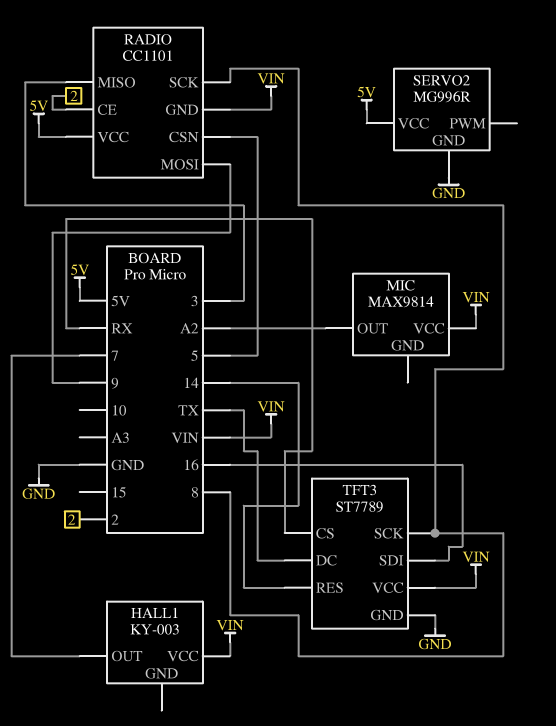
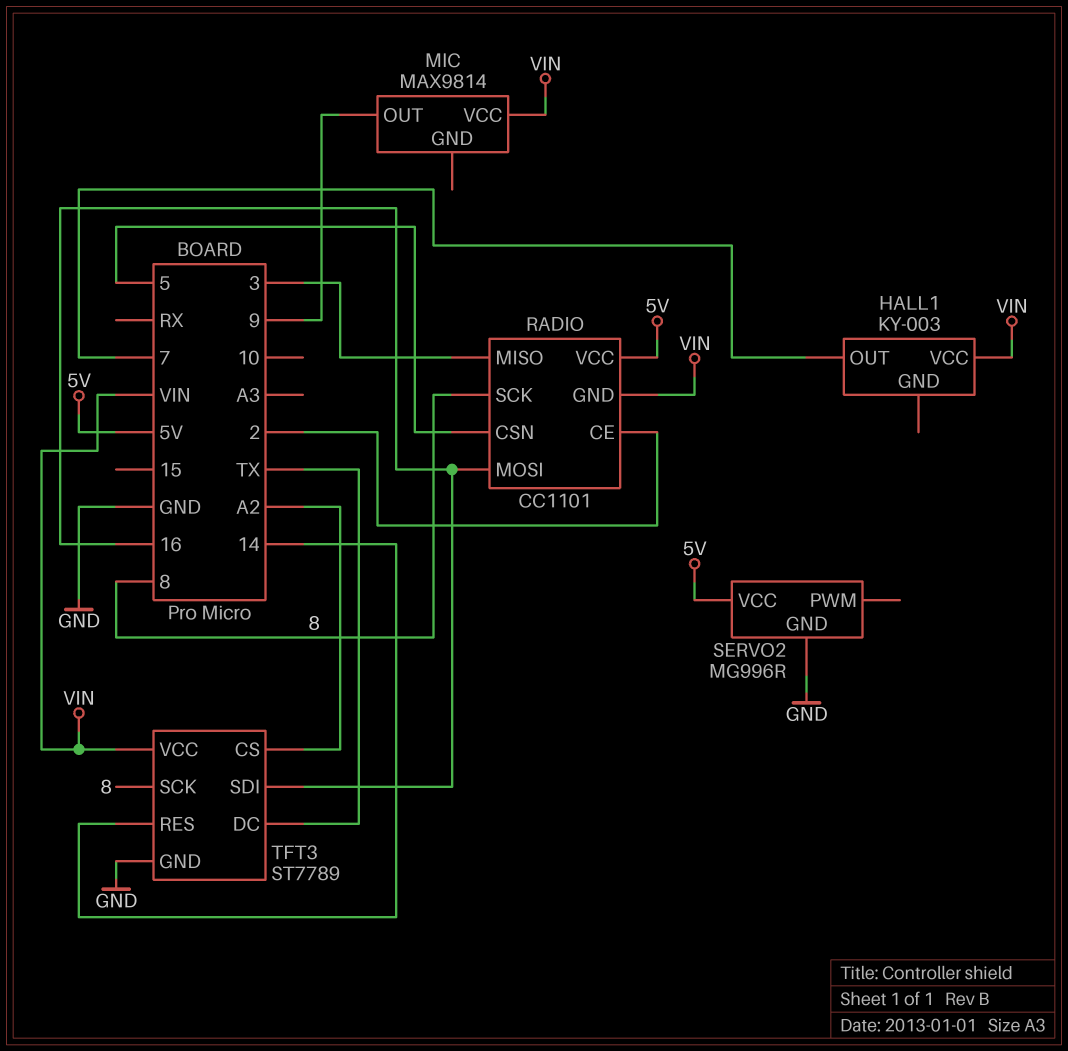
MIC pin OUT: A2 -> 9
RADIO pin MOSI: 9 -> 16
TFT3 pin CS: RX -> A2

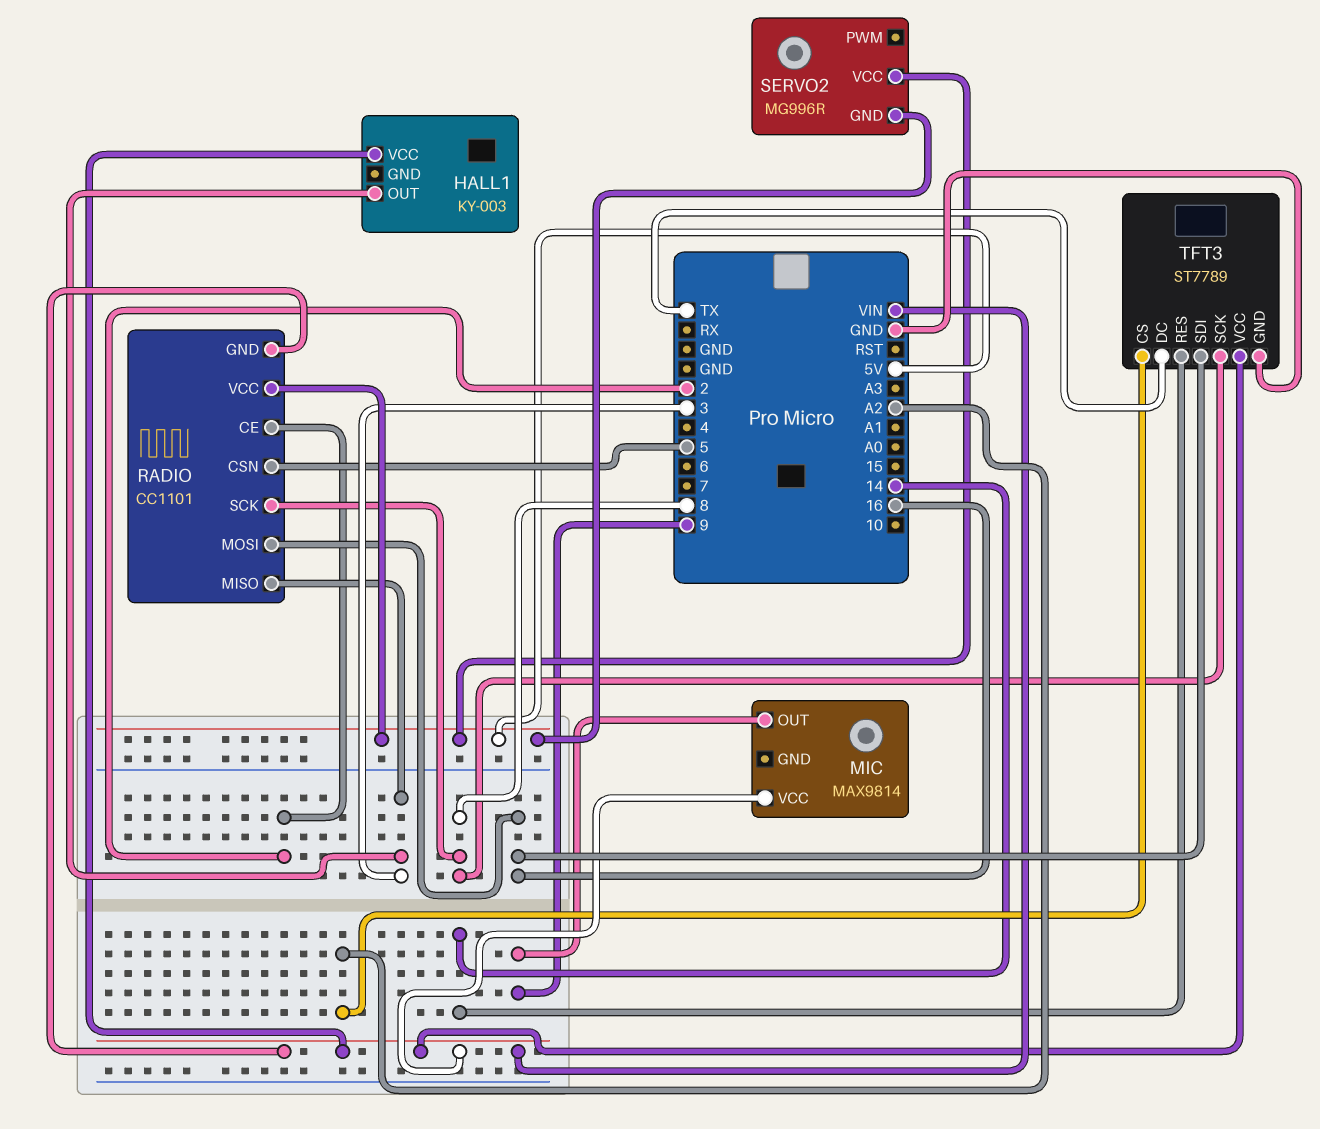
HALL1 pin OUT: 7 -> 3
SERVO2 pin GND: GND -> 5V

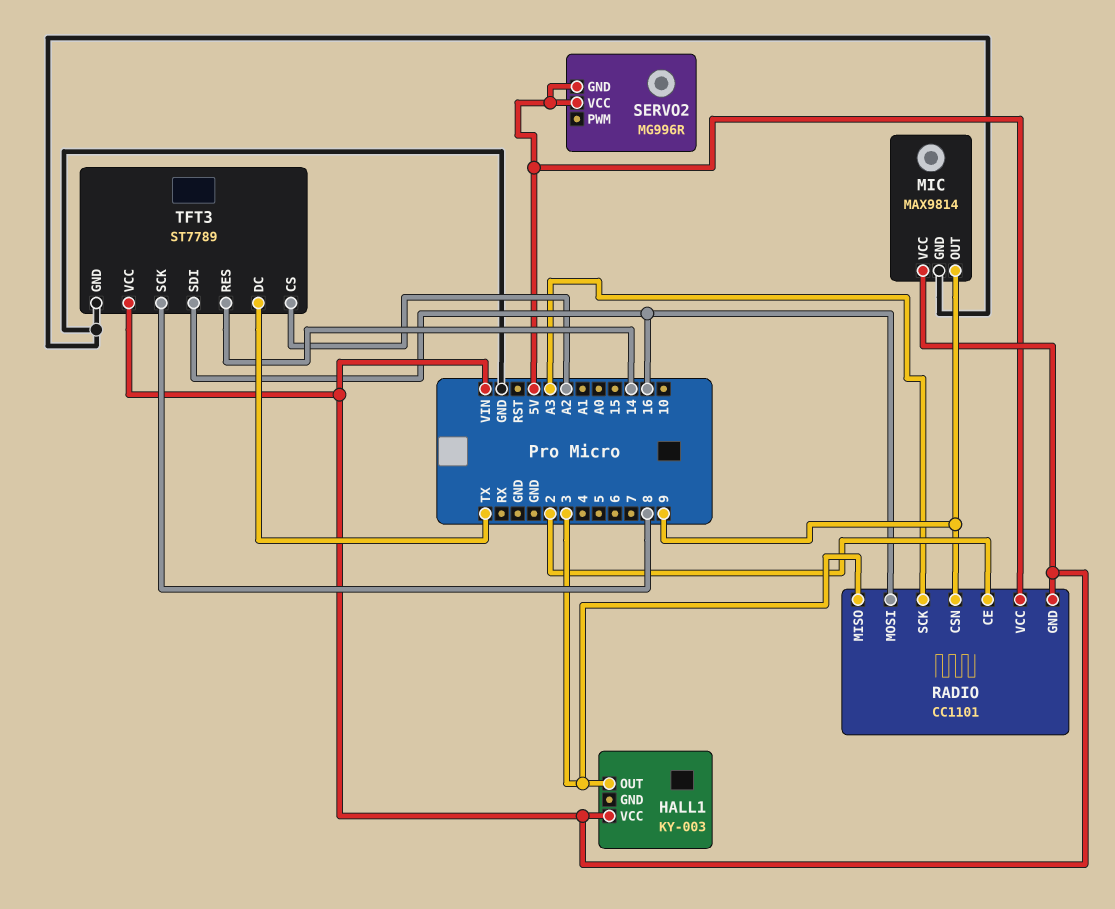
MIC pin GND: none -> GND
RADIO pin CSN: 5 -> 9
RADIO pin SCK: 8 -> A3

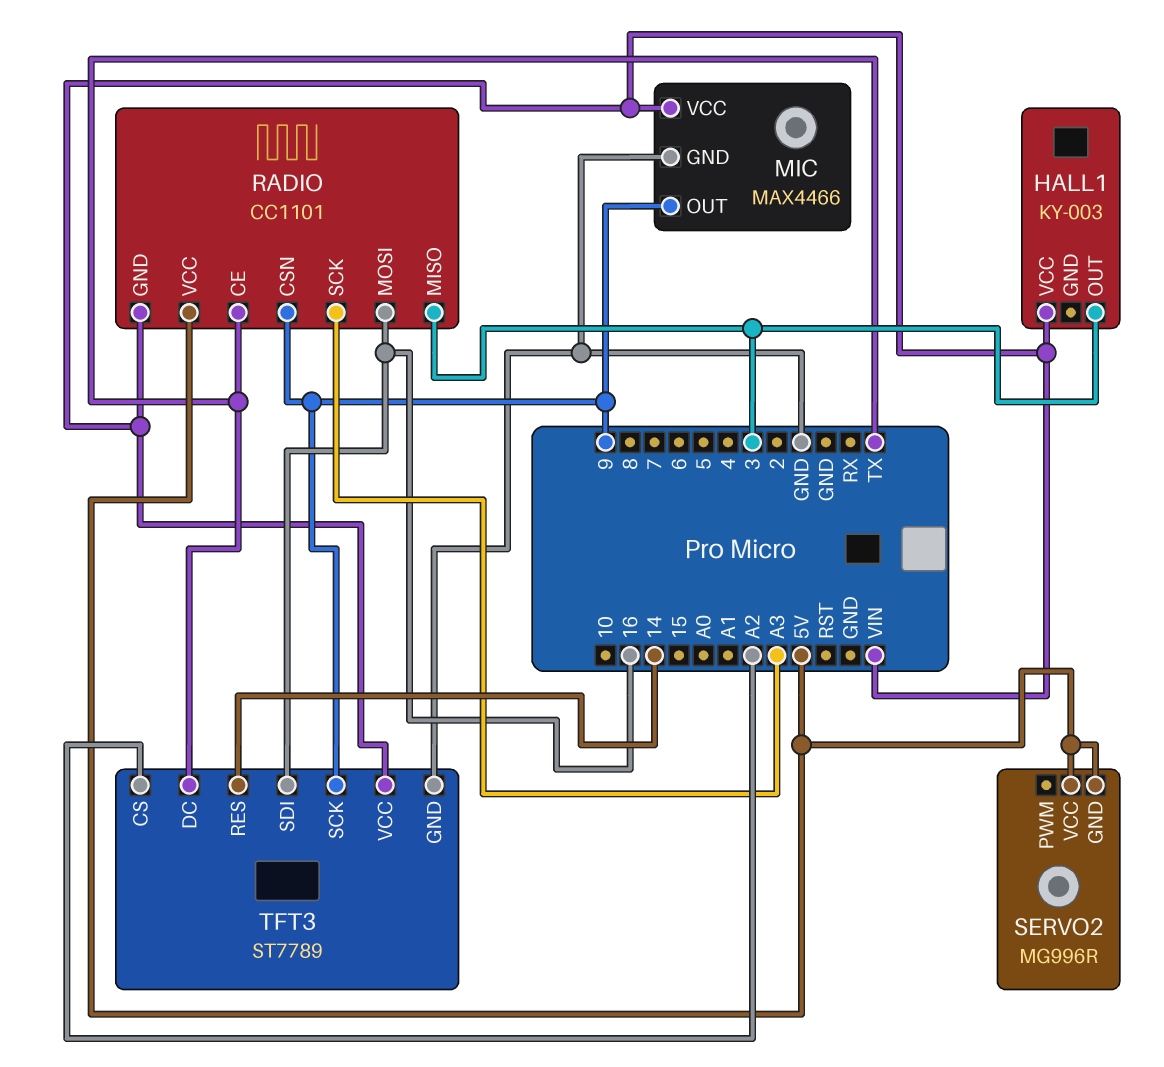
MIC: MAX9814 -> MAX4466
RADIO pin CE: 2 -> TX
TFT3 pin SCK: 8 -> 9

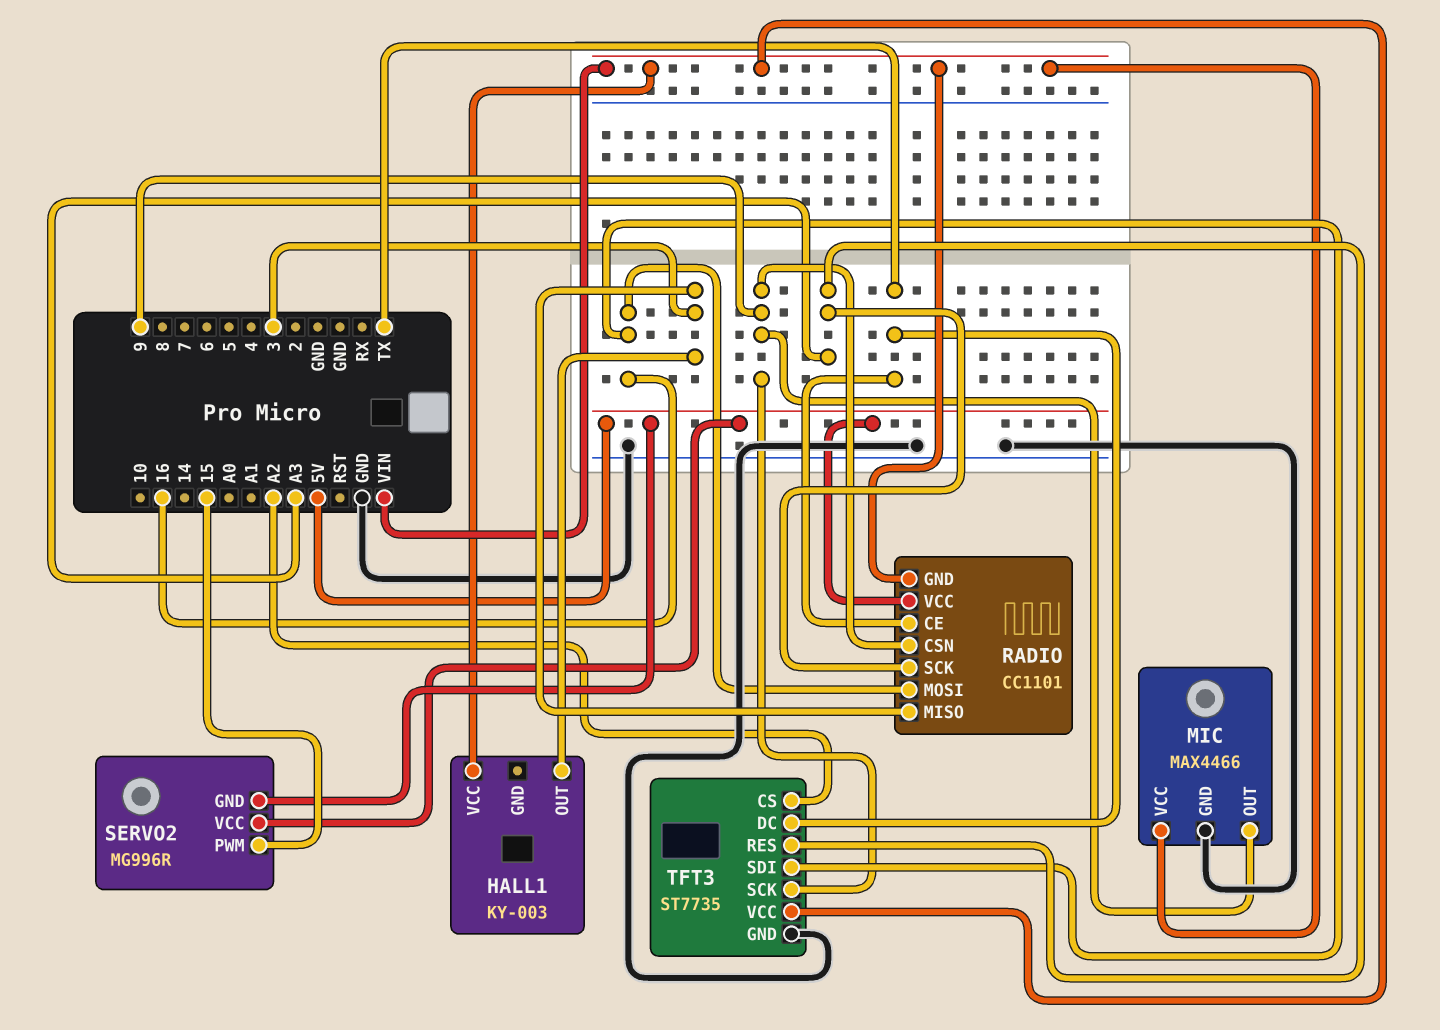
SERVO2 pin PWM: none -> 15
TFT3: ST7789 -> ST7735
TFT3 pin RES: 14 -> A3

